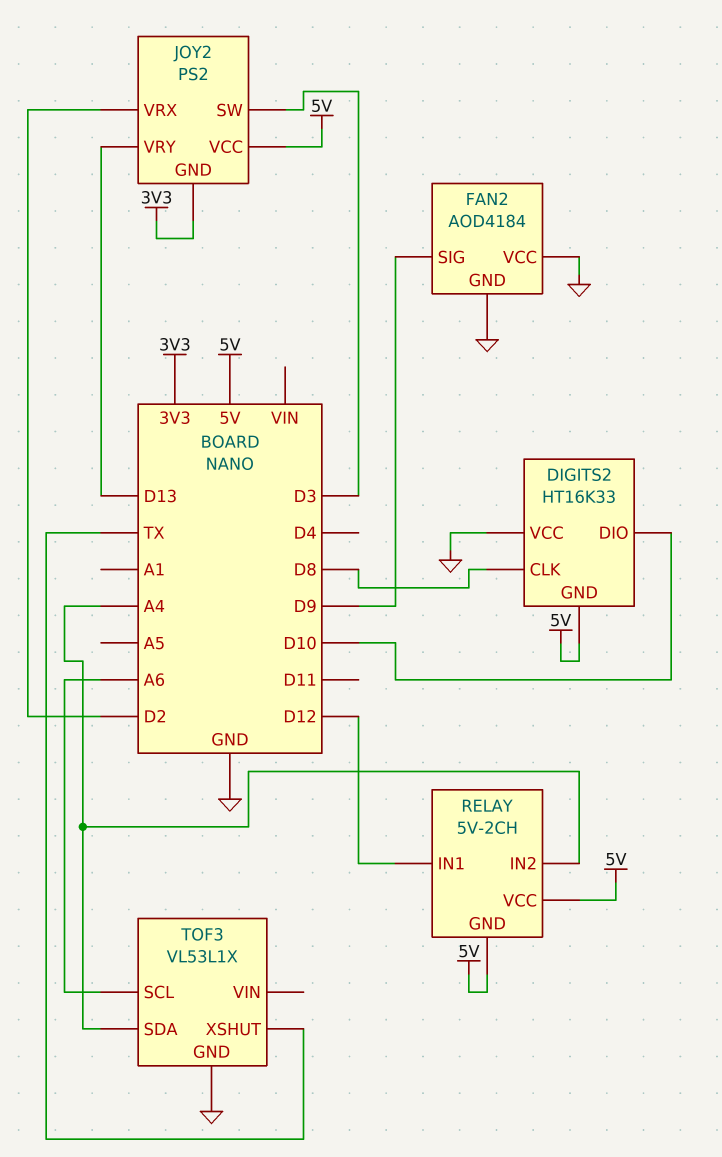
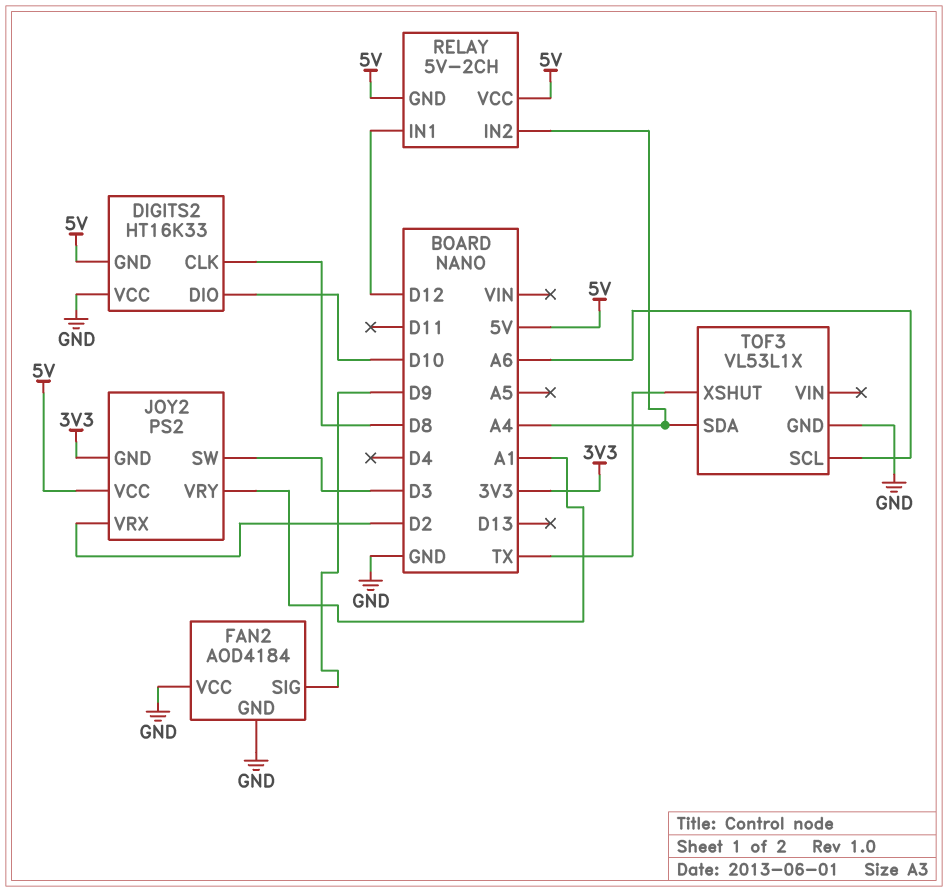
JOY2 pin VRY: D13 -> A1

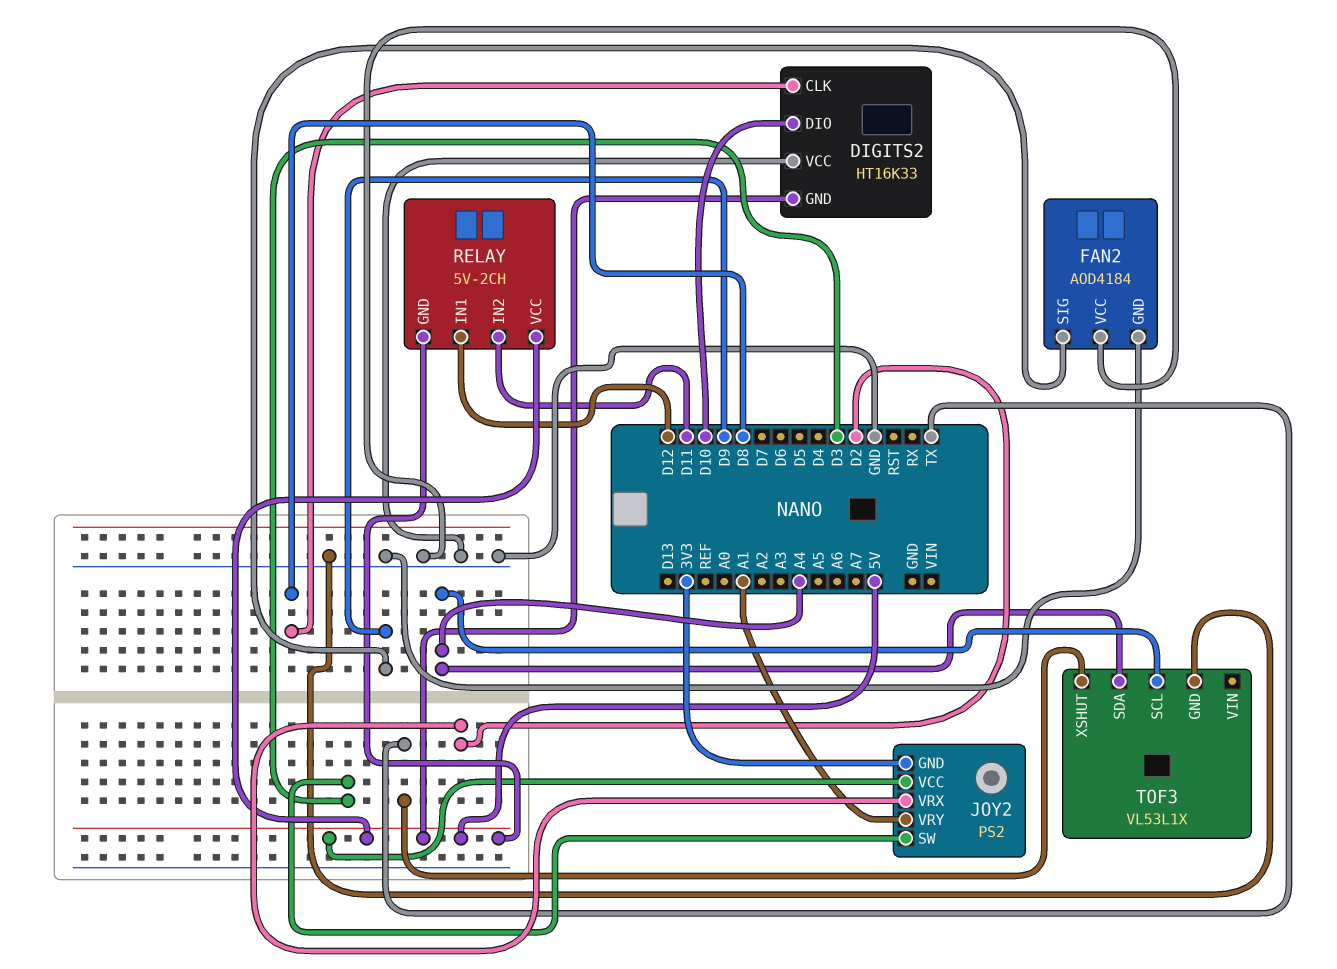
RELAY pin IN2: A4 -> D11
TOF3 pin SCL: A6 -> A4

